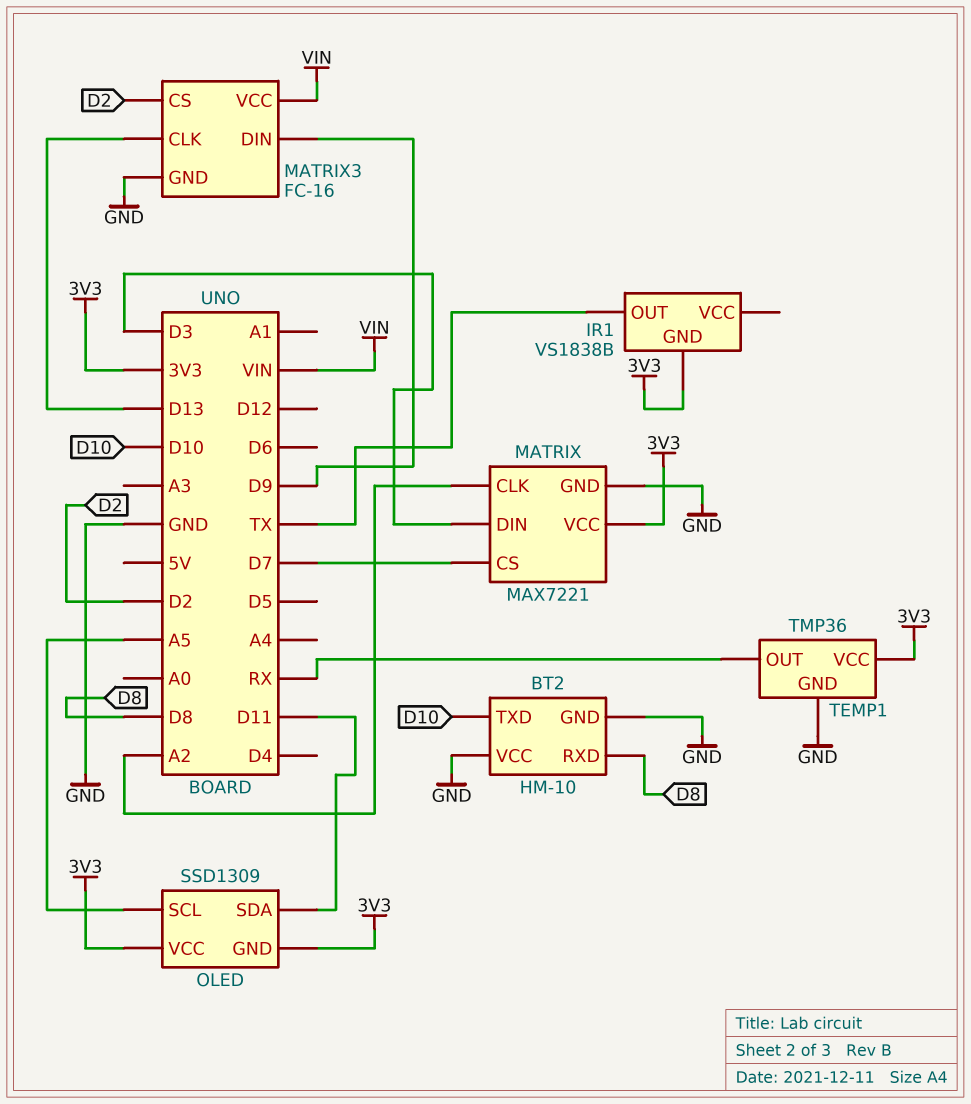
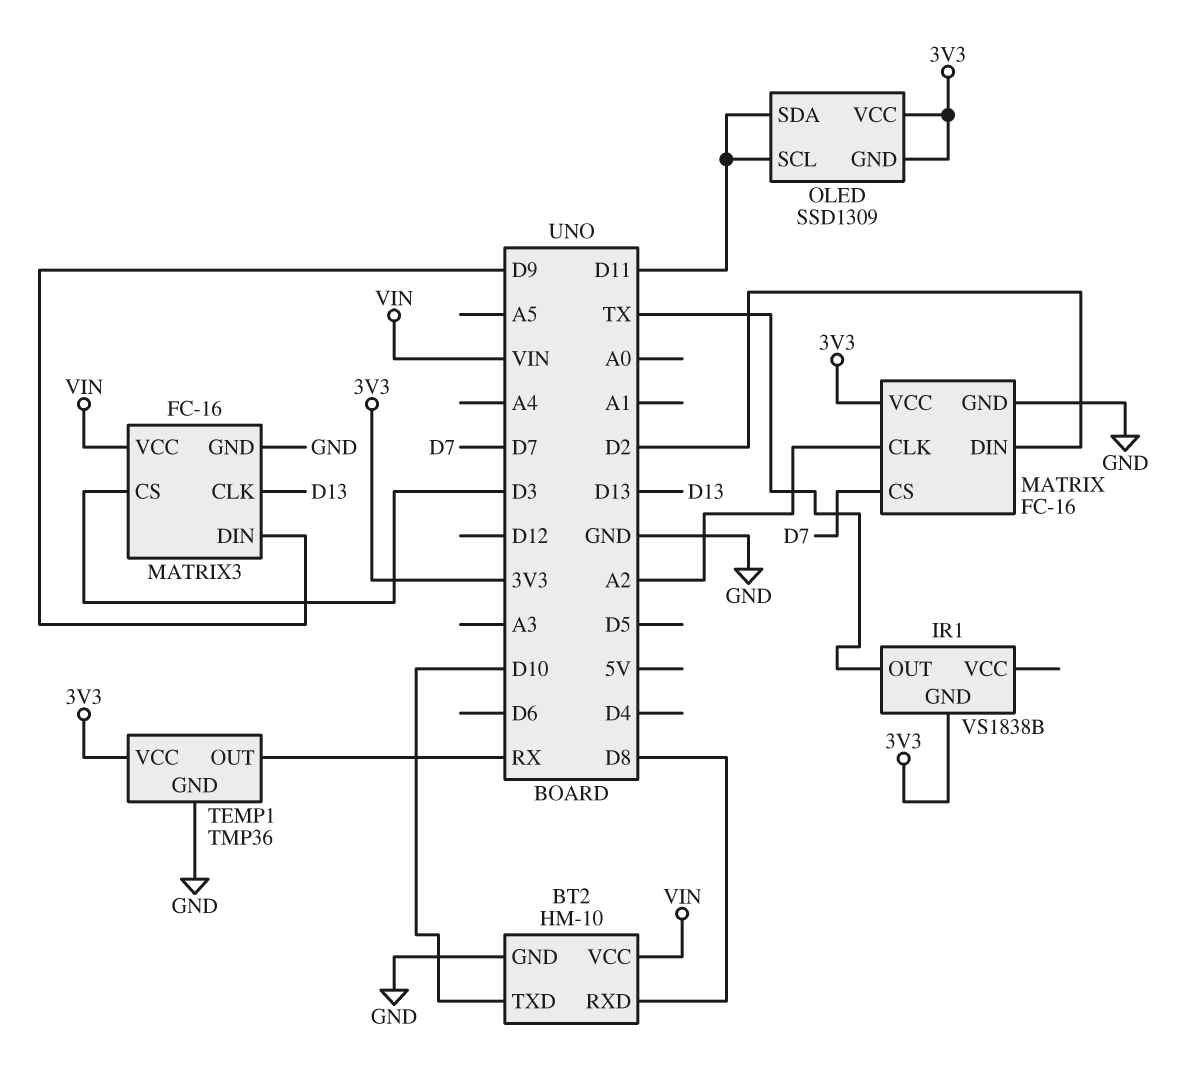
BT2 pin VCC: GND -> VIN
MATRIX: MAX7221 -> FC-16
MATRIX pin DIN: D3 -> D2
MATRIX3 pin CS: D2 -> D3
OLED pin SCL: A5 -> D11

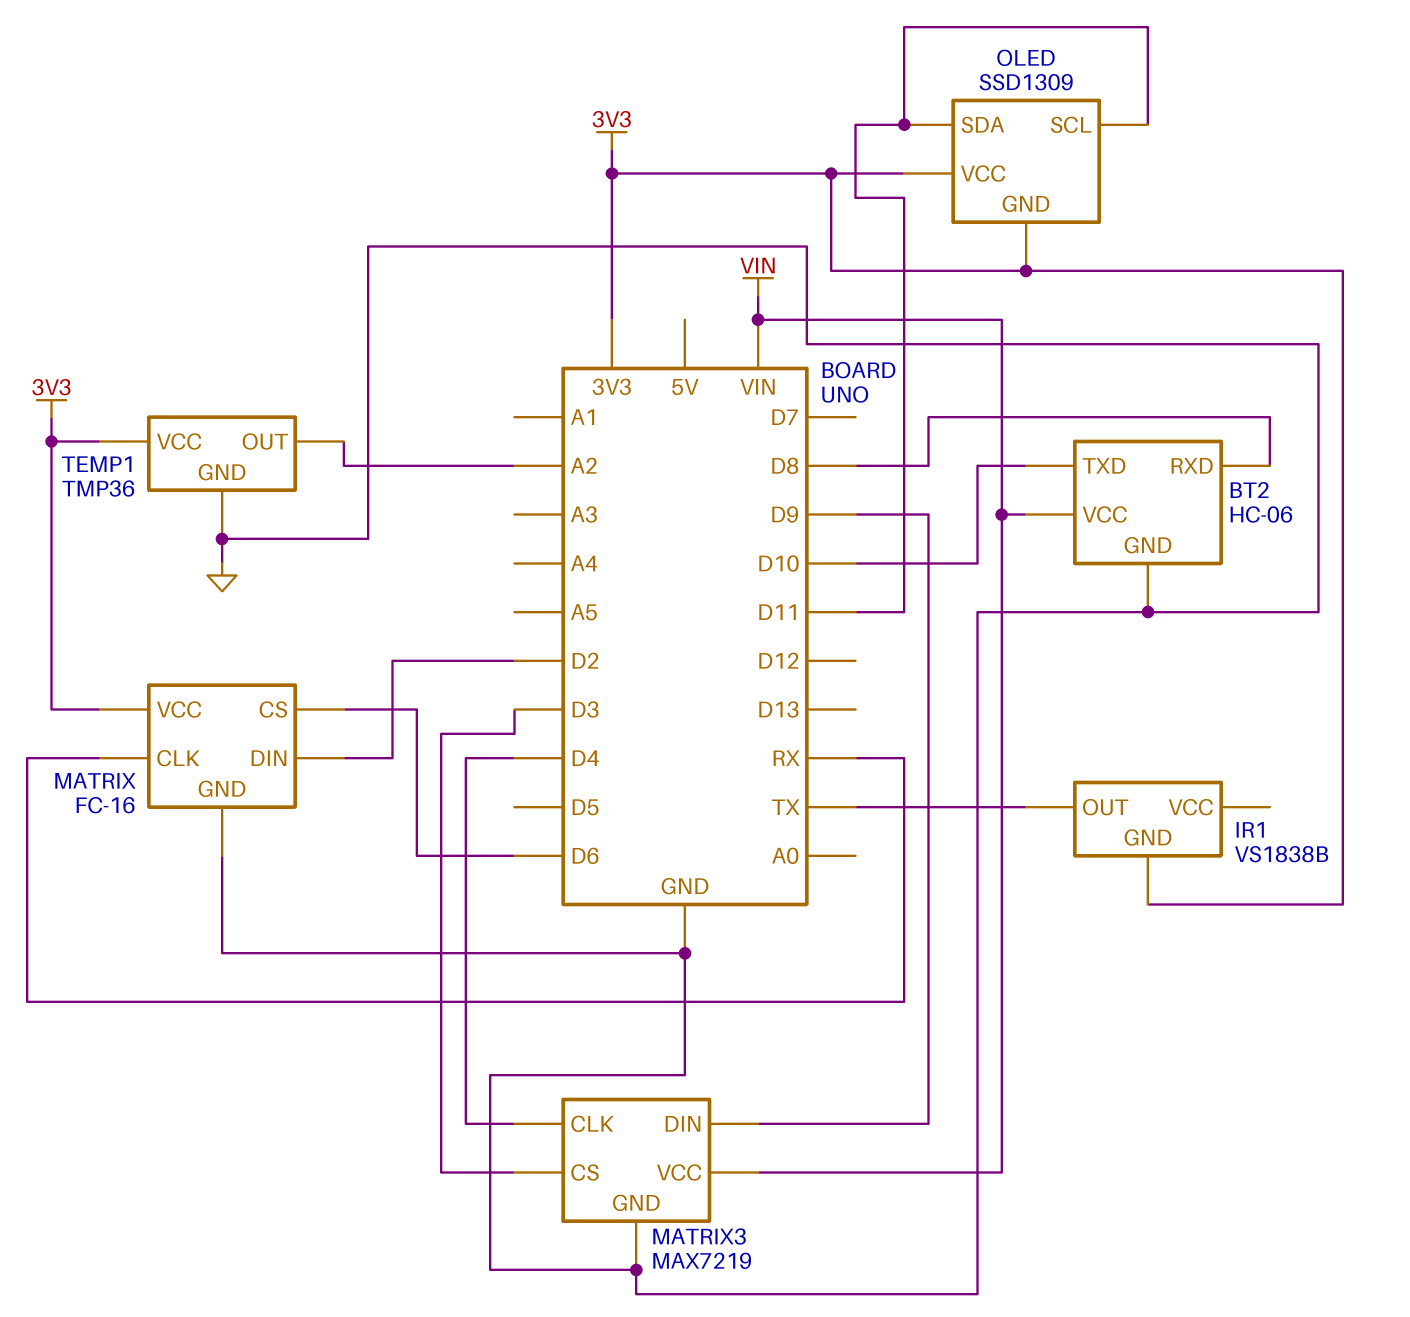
BT2: HM-10 -> HC-06
MATRIX pin CLK: A2 -> RX
MATRIX pin CS: D7 -> D6
MATRIX3: FC-16 -> MAX7219
MATRIX3 pin CLK: D13 -> D4
TEMP1 pin OUT: RX -> A2

